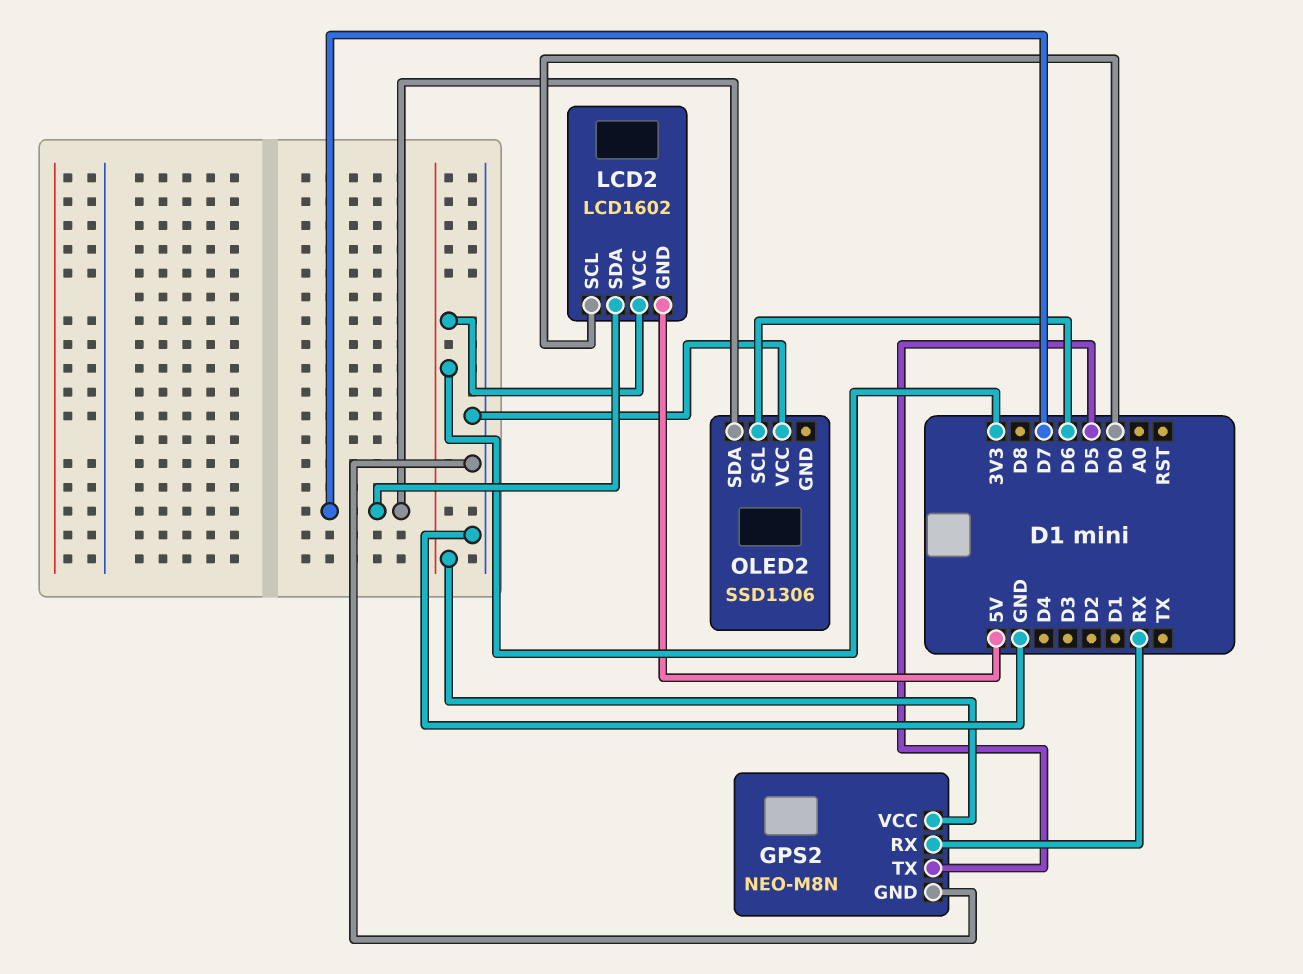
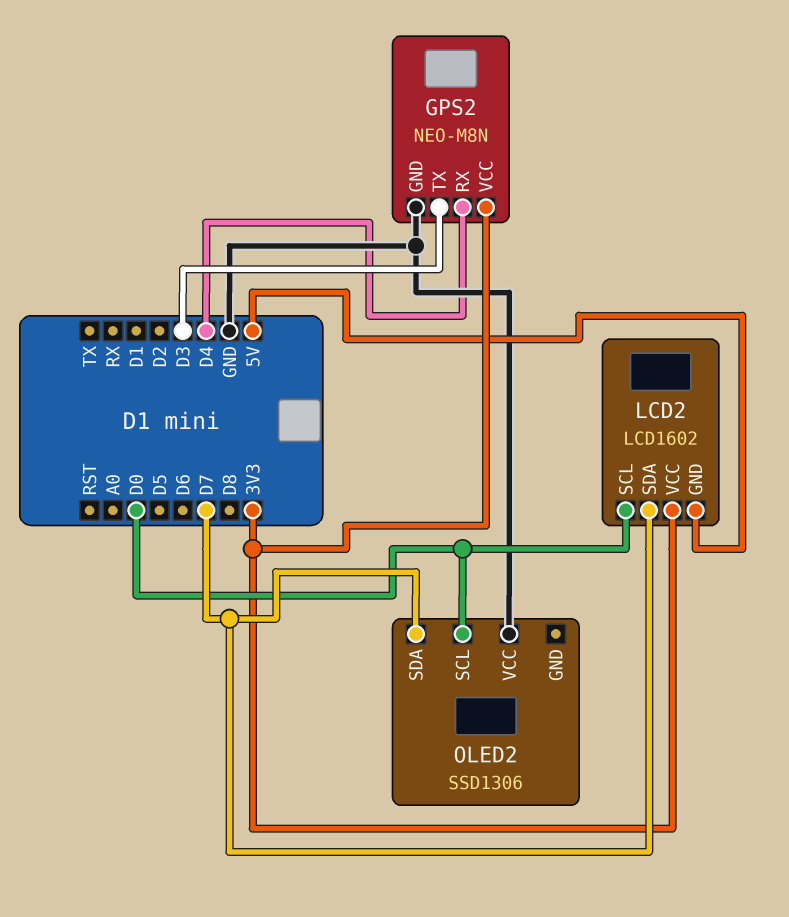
GPS2 pin RX: RX -> D4
GPS2 pin TX: D5 -> D3
OLED2 pin SCL: D6 -> D0

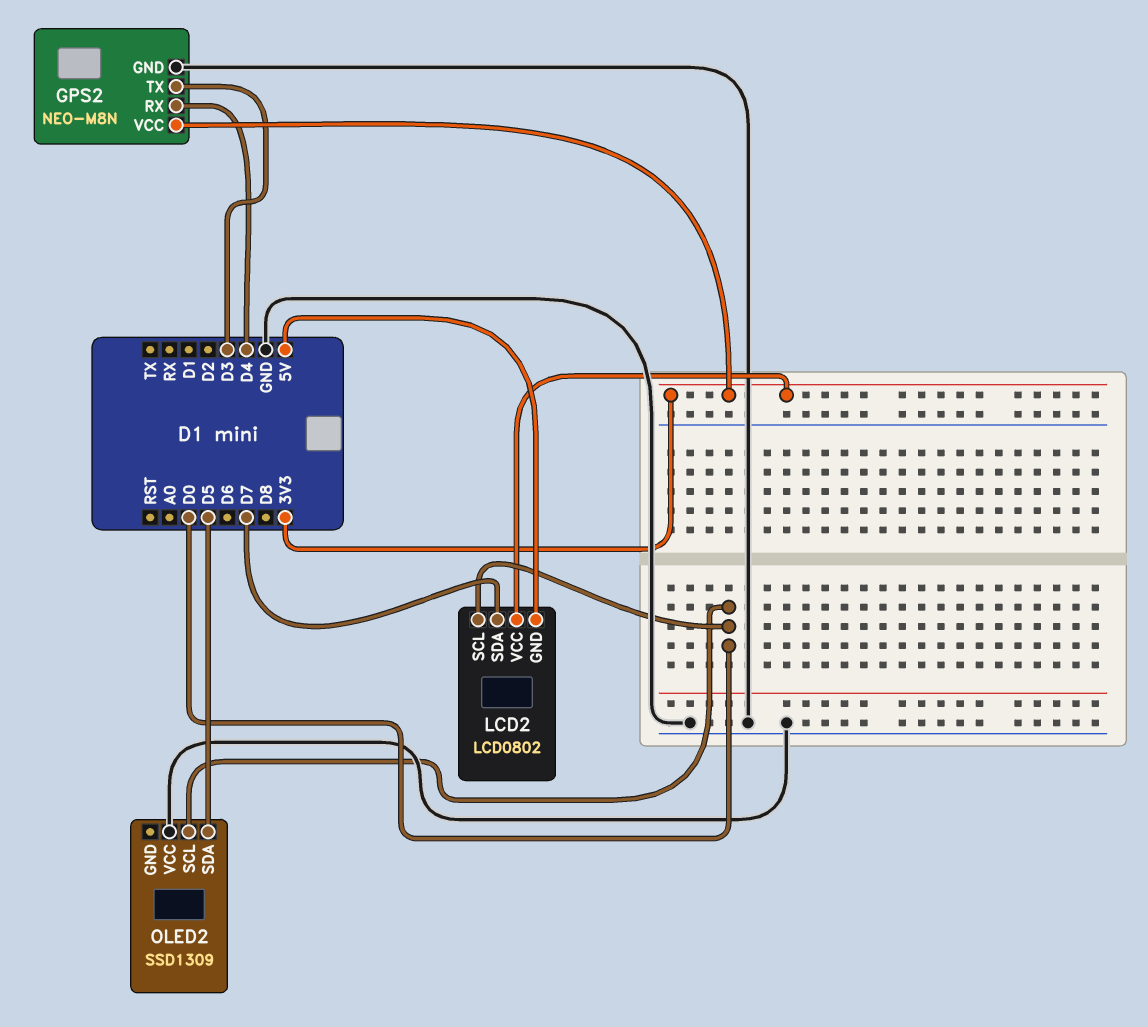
LCD2: LCD1602 -> LCD0802
OLED2: SSD1306 -> SSD1309
OLED2 pin SDA: D7 -> D5

